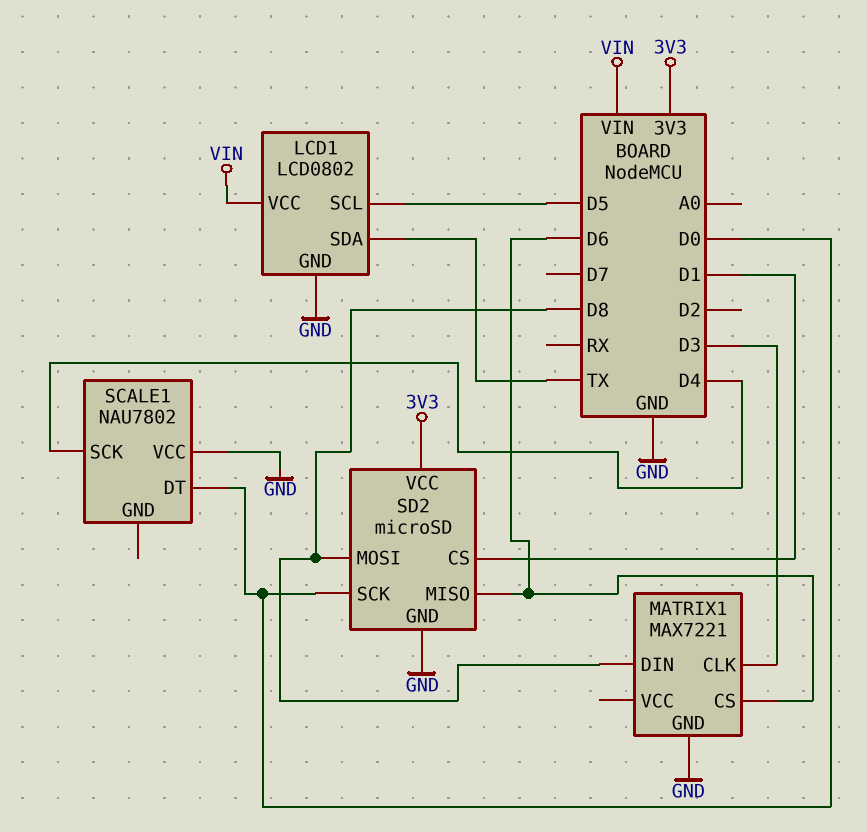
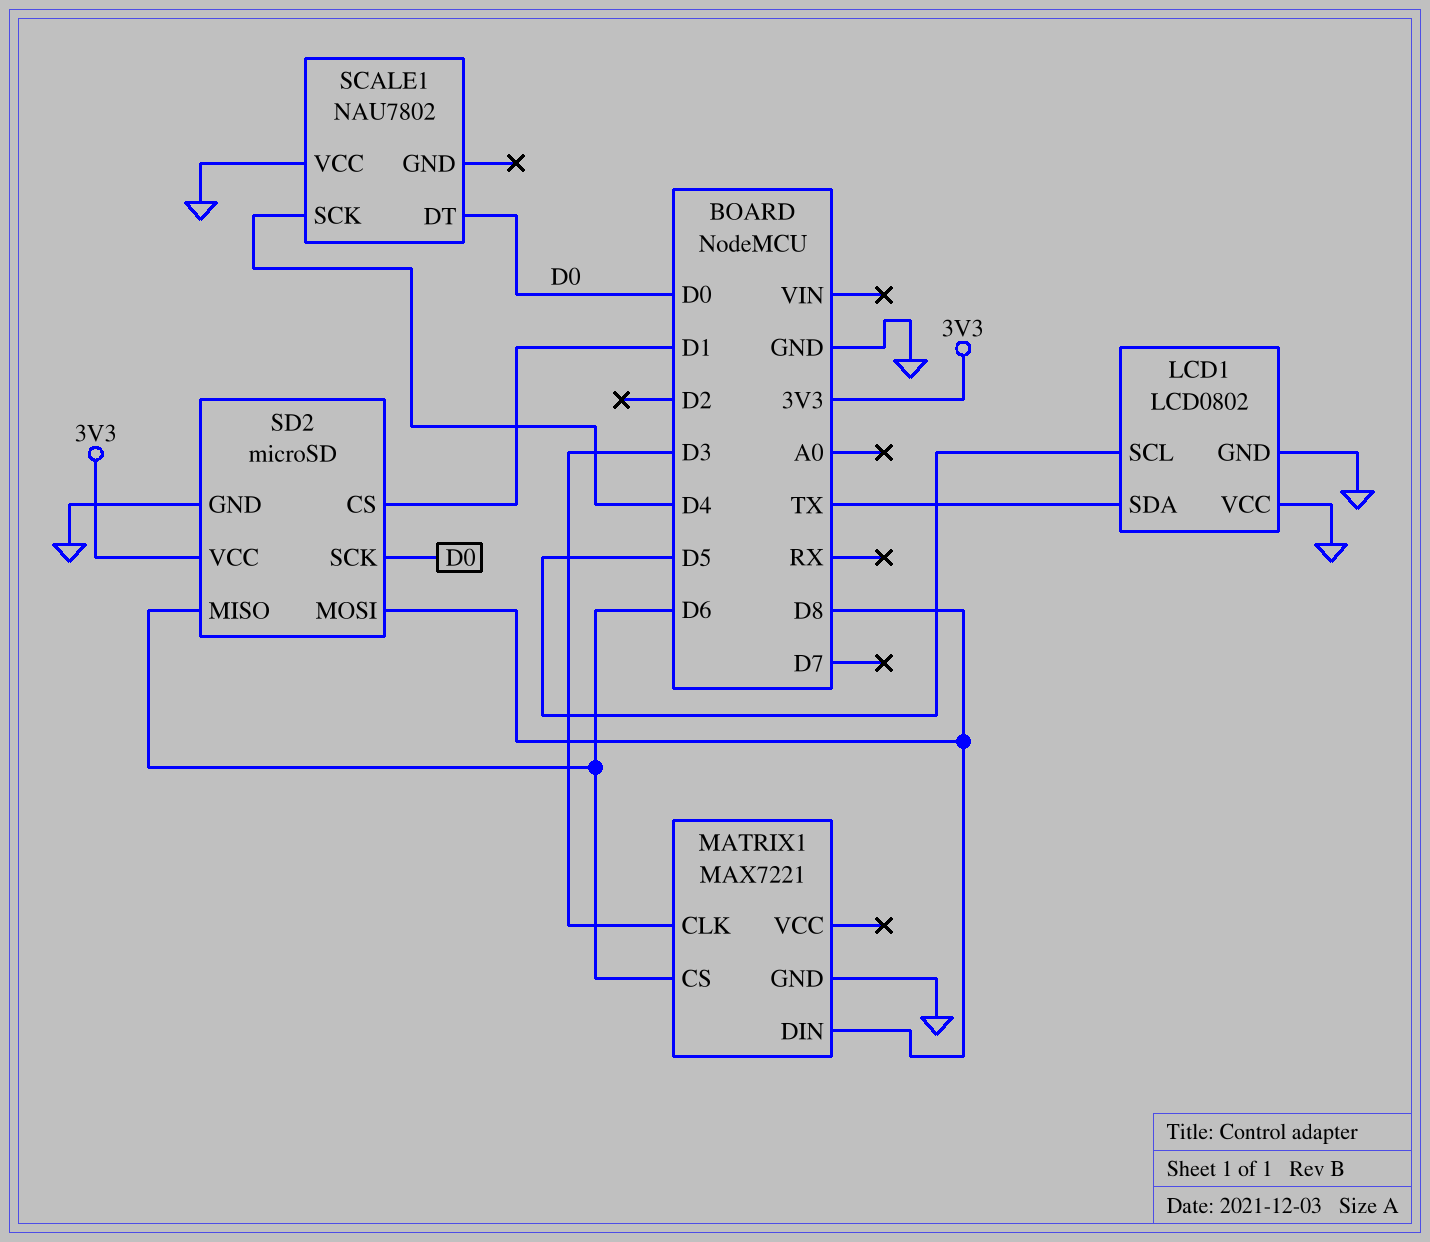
LCD1 pin VCC: VIN -> GND

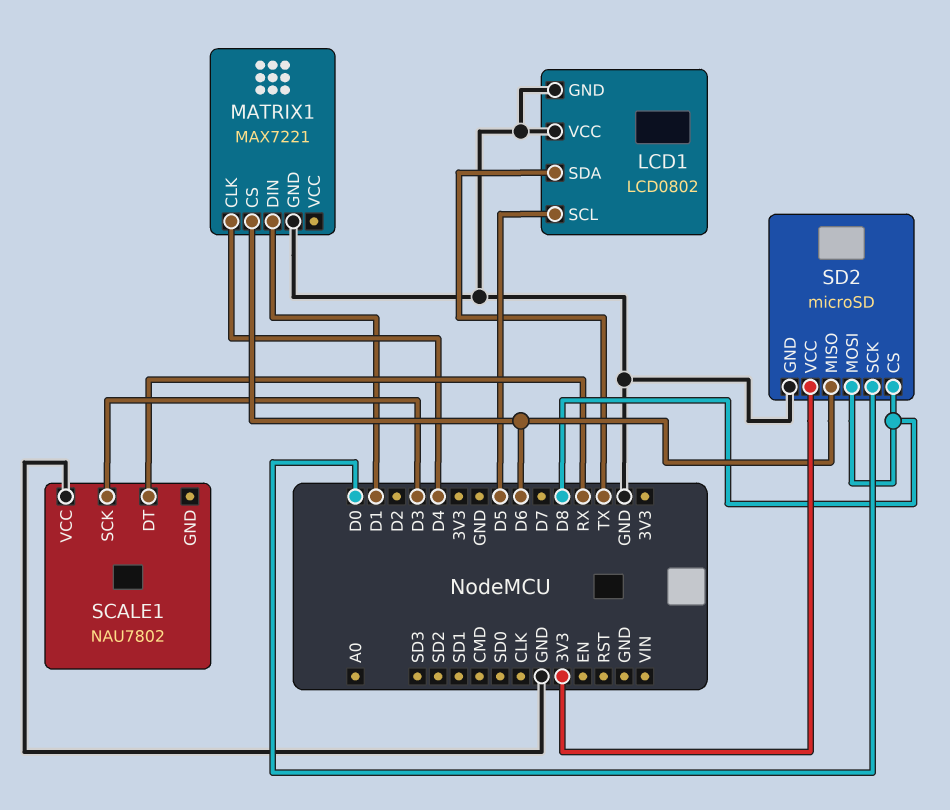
MATRIX1 pin CLK: D3 -> D4
MATRIX1 pin DIN: D8 -> D1
SCALE1 pin DT: D0 -> RX
SCALE1 pin SCK: D4 -> D3
SD2 pin CS: D1 -> D8

